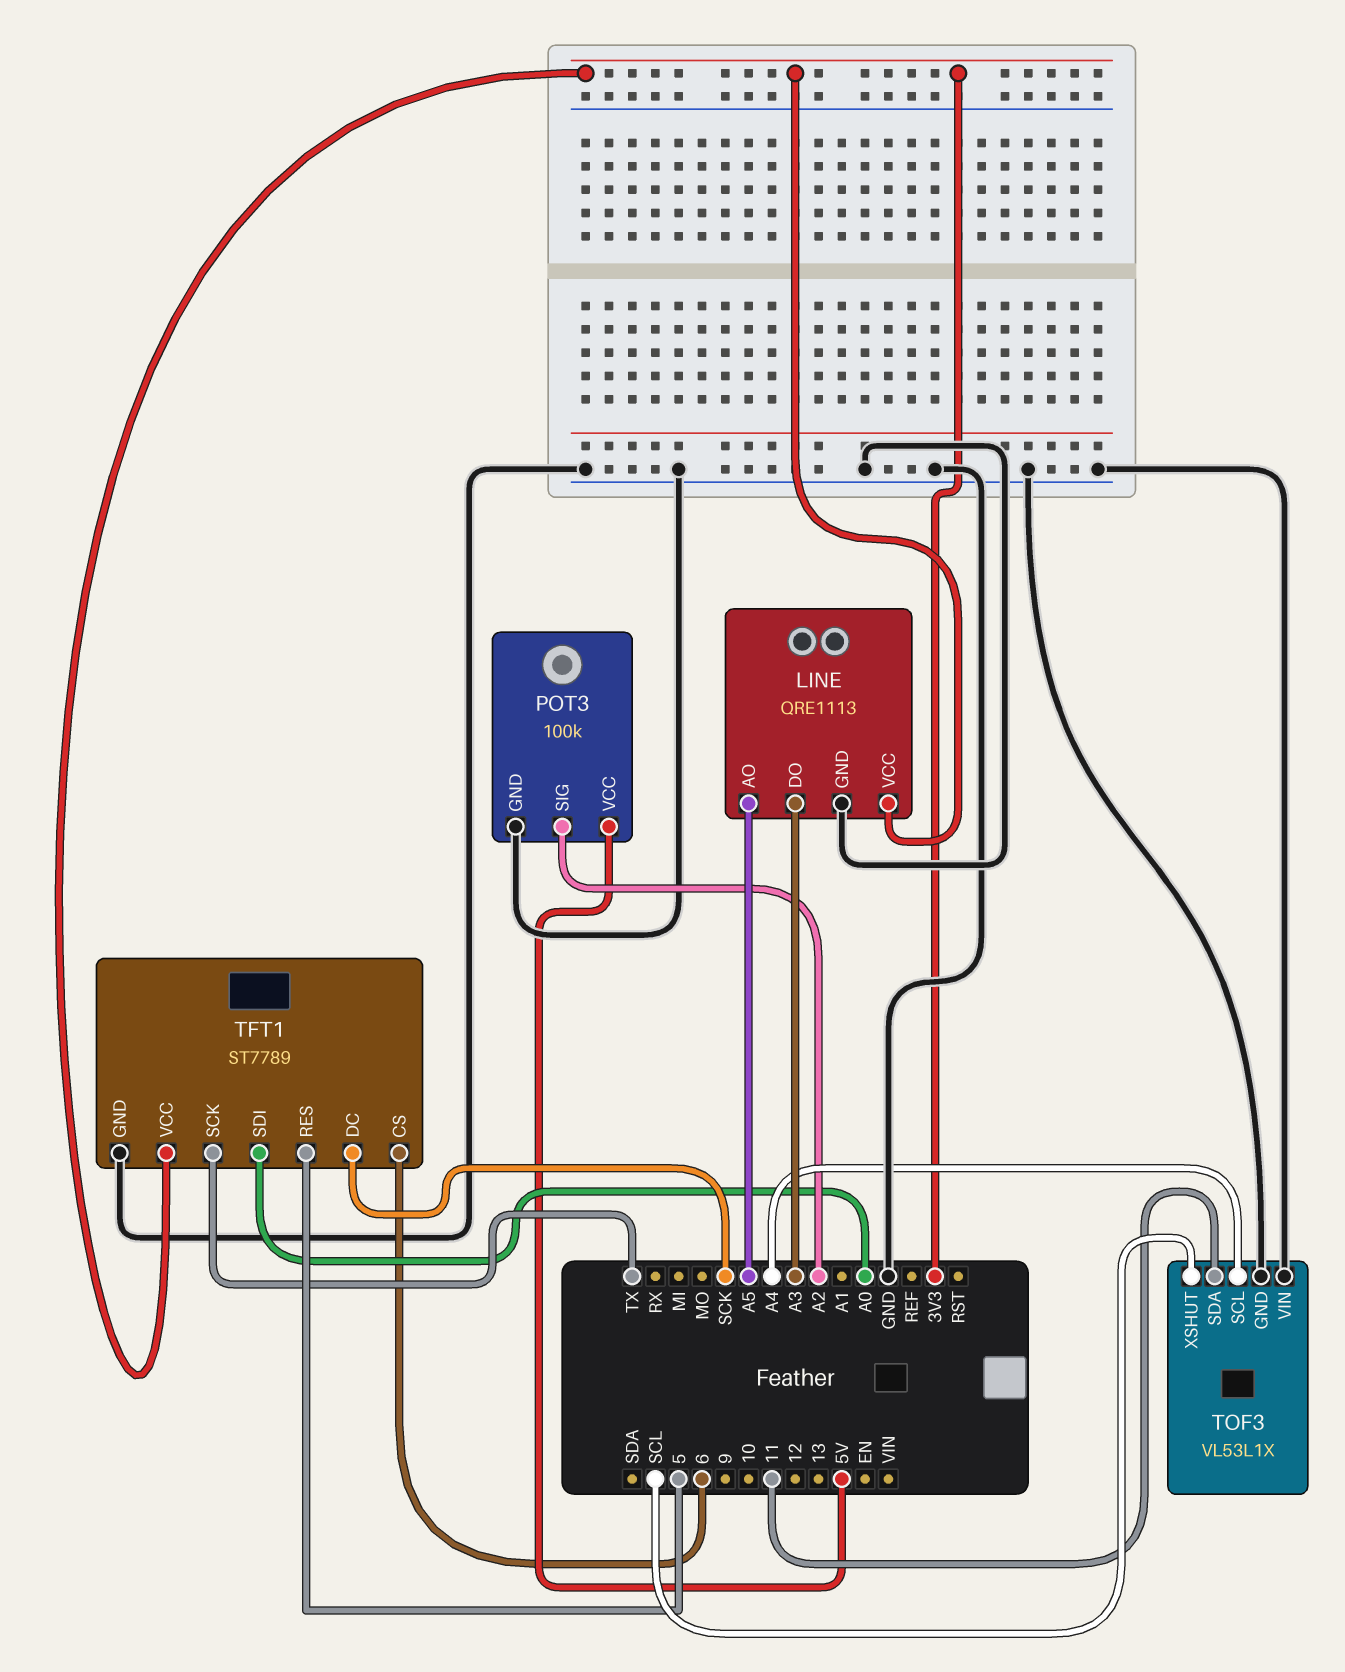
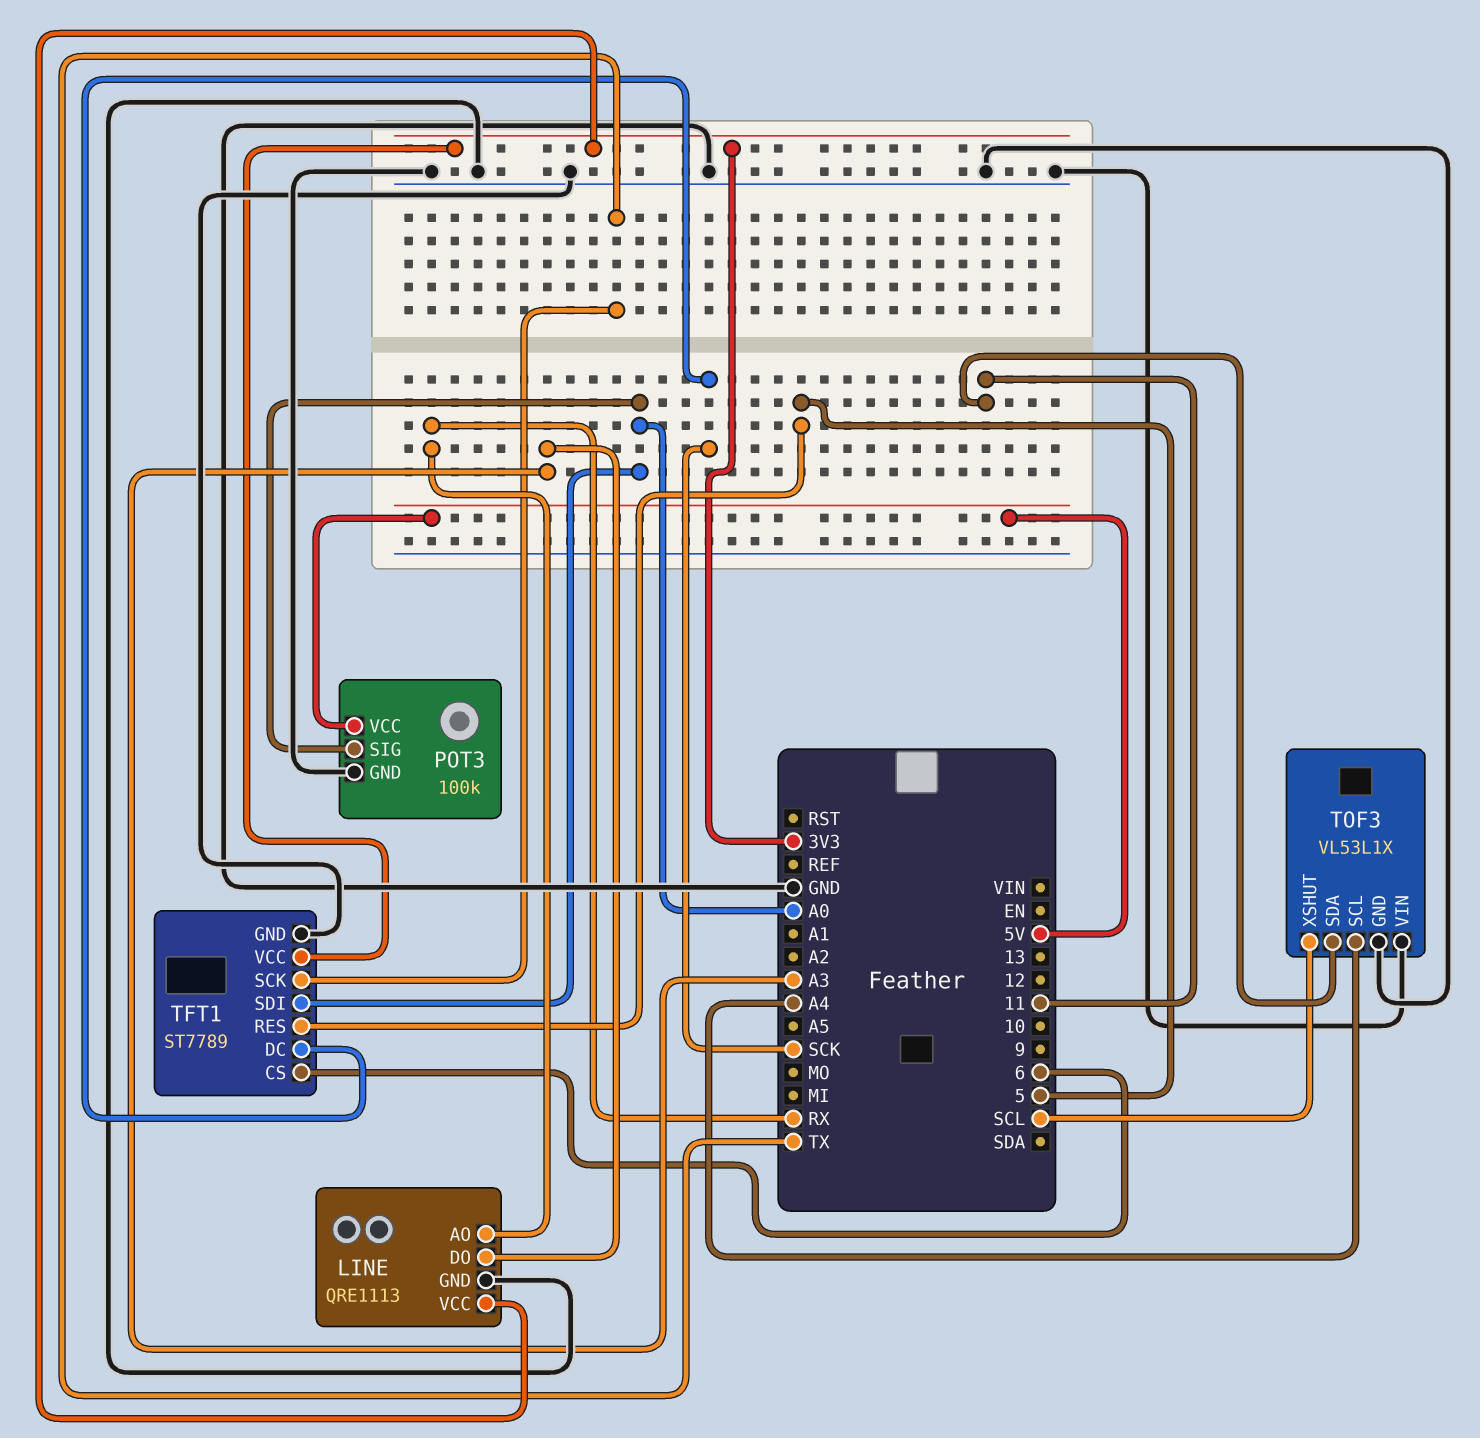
LINE pin AO: A5 -> RX
POT3 pin SIG: A2 -> A0

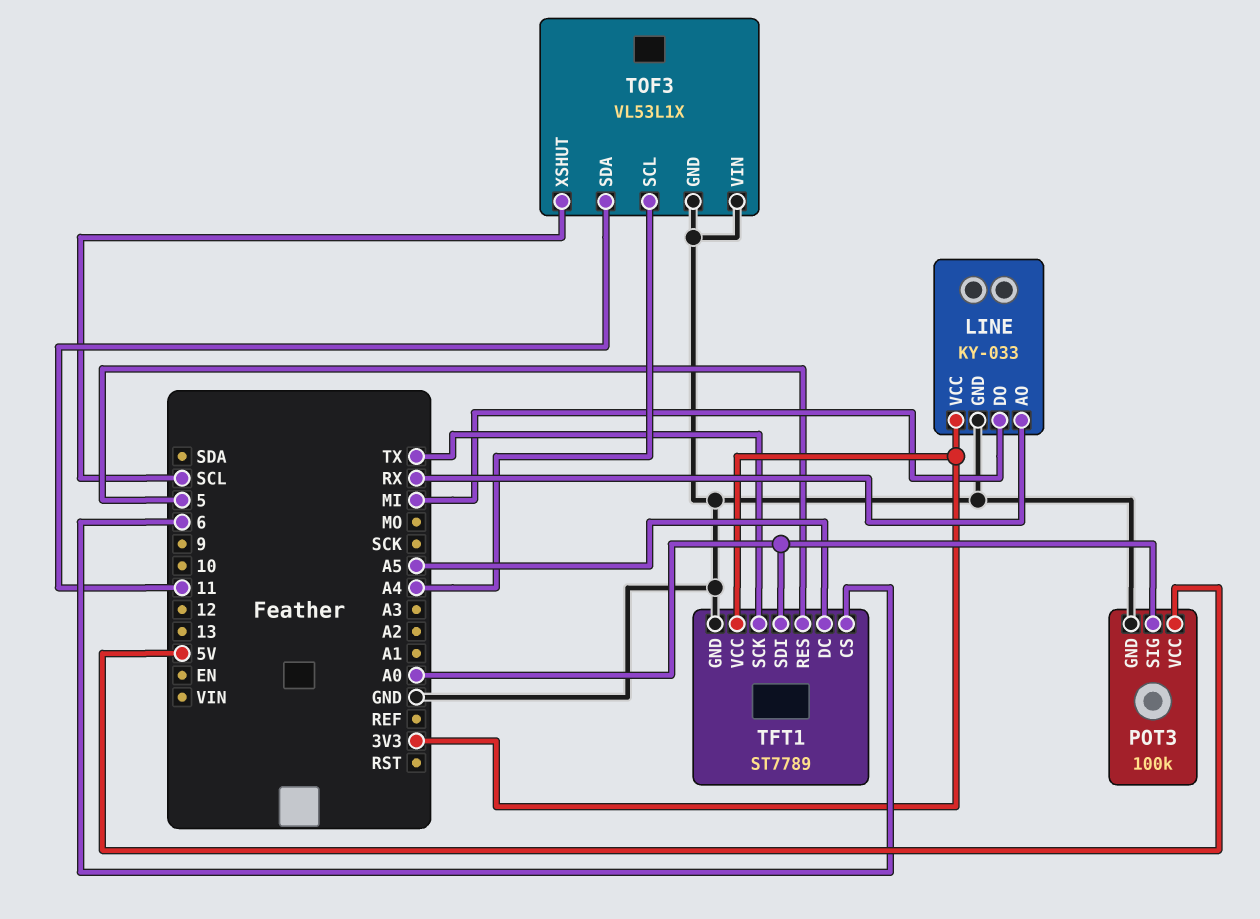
LINE: QRE1113 -> KY-033
LINE pin DO: A3 -> MI
TFT1 pin DC: SCK -> A5

